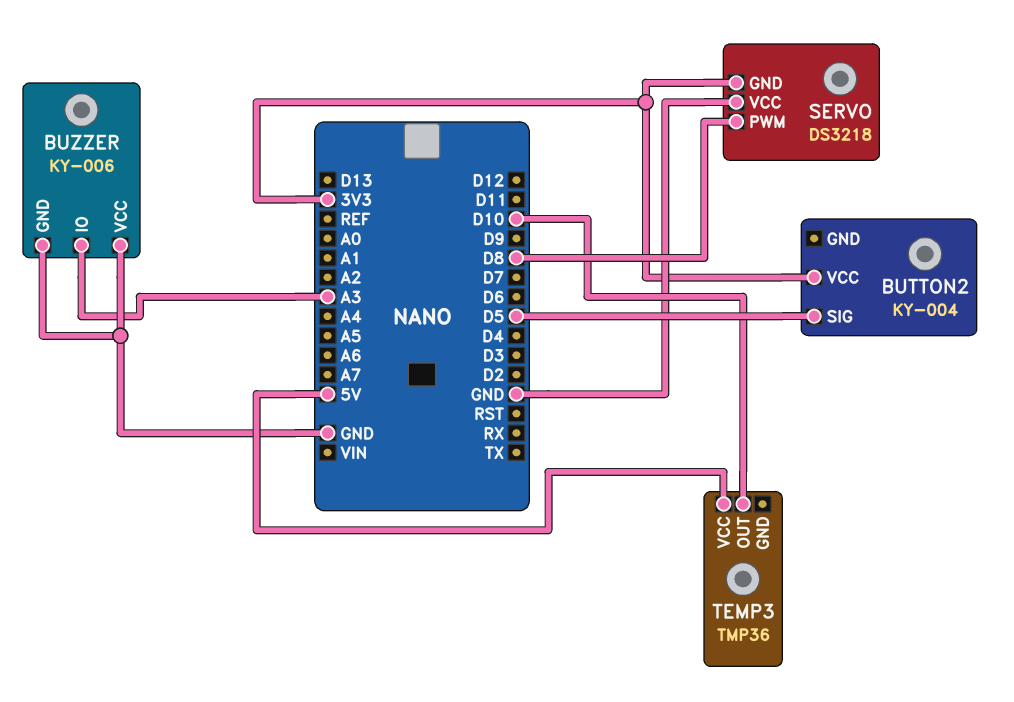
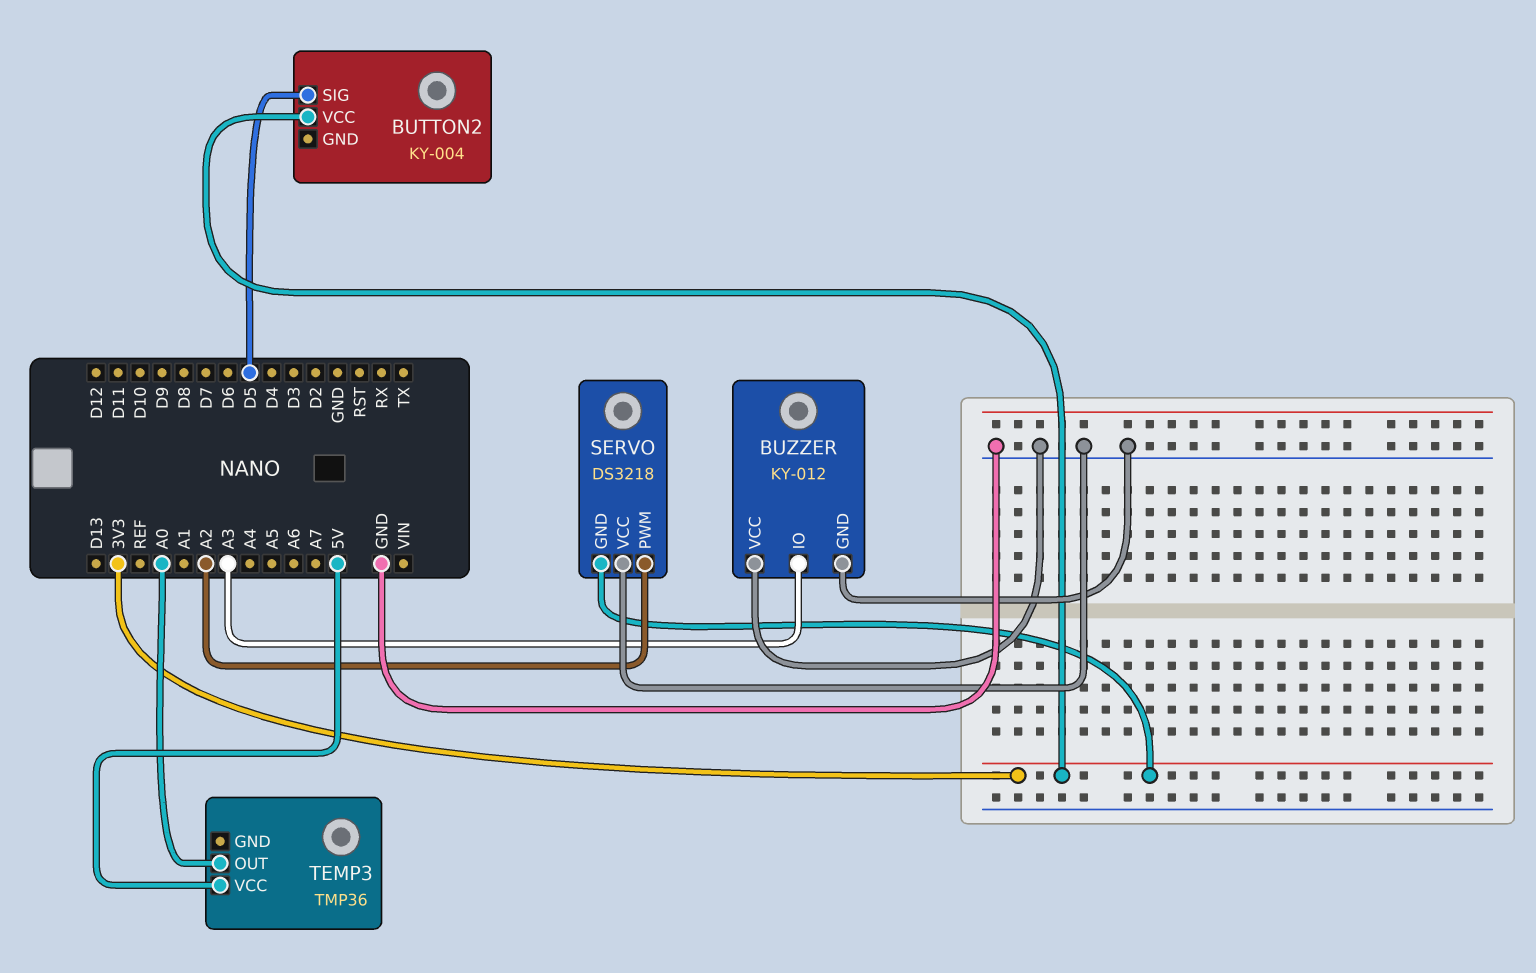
BUZZER: KY-006 -> KY-012
SERVO pin PWM: D8 -> A2
TEMP3 pin OUT: D10 -> A0

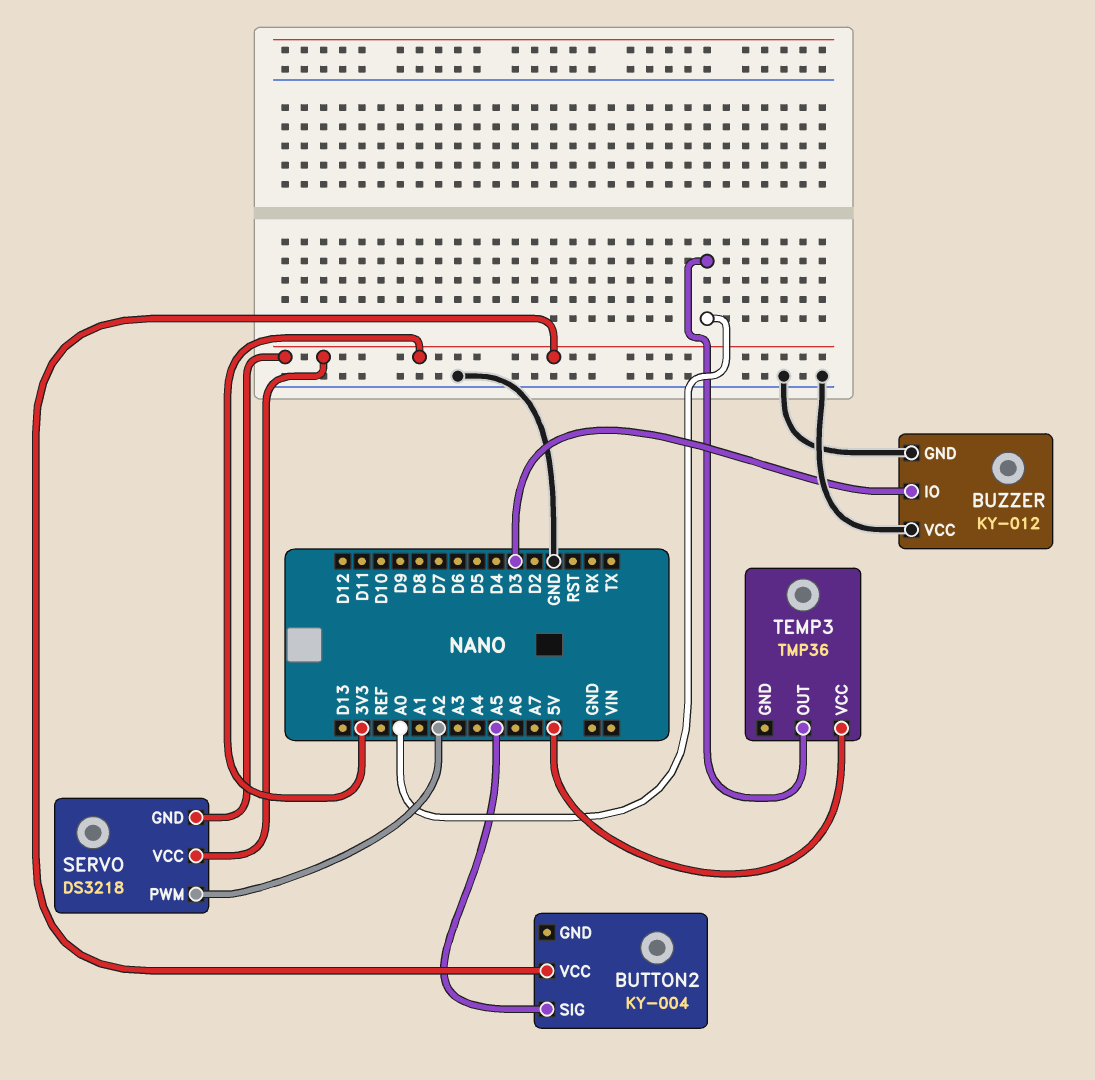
BUTTON2 pin SIG: D5 -> A5
BUZZER pin IO: A3 -> D3
SERVO pin VCC: GND -> 3V3

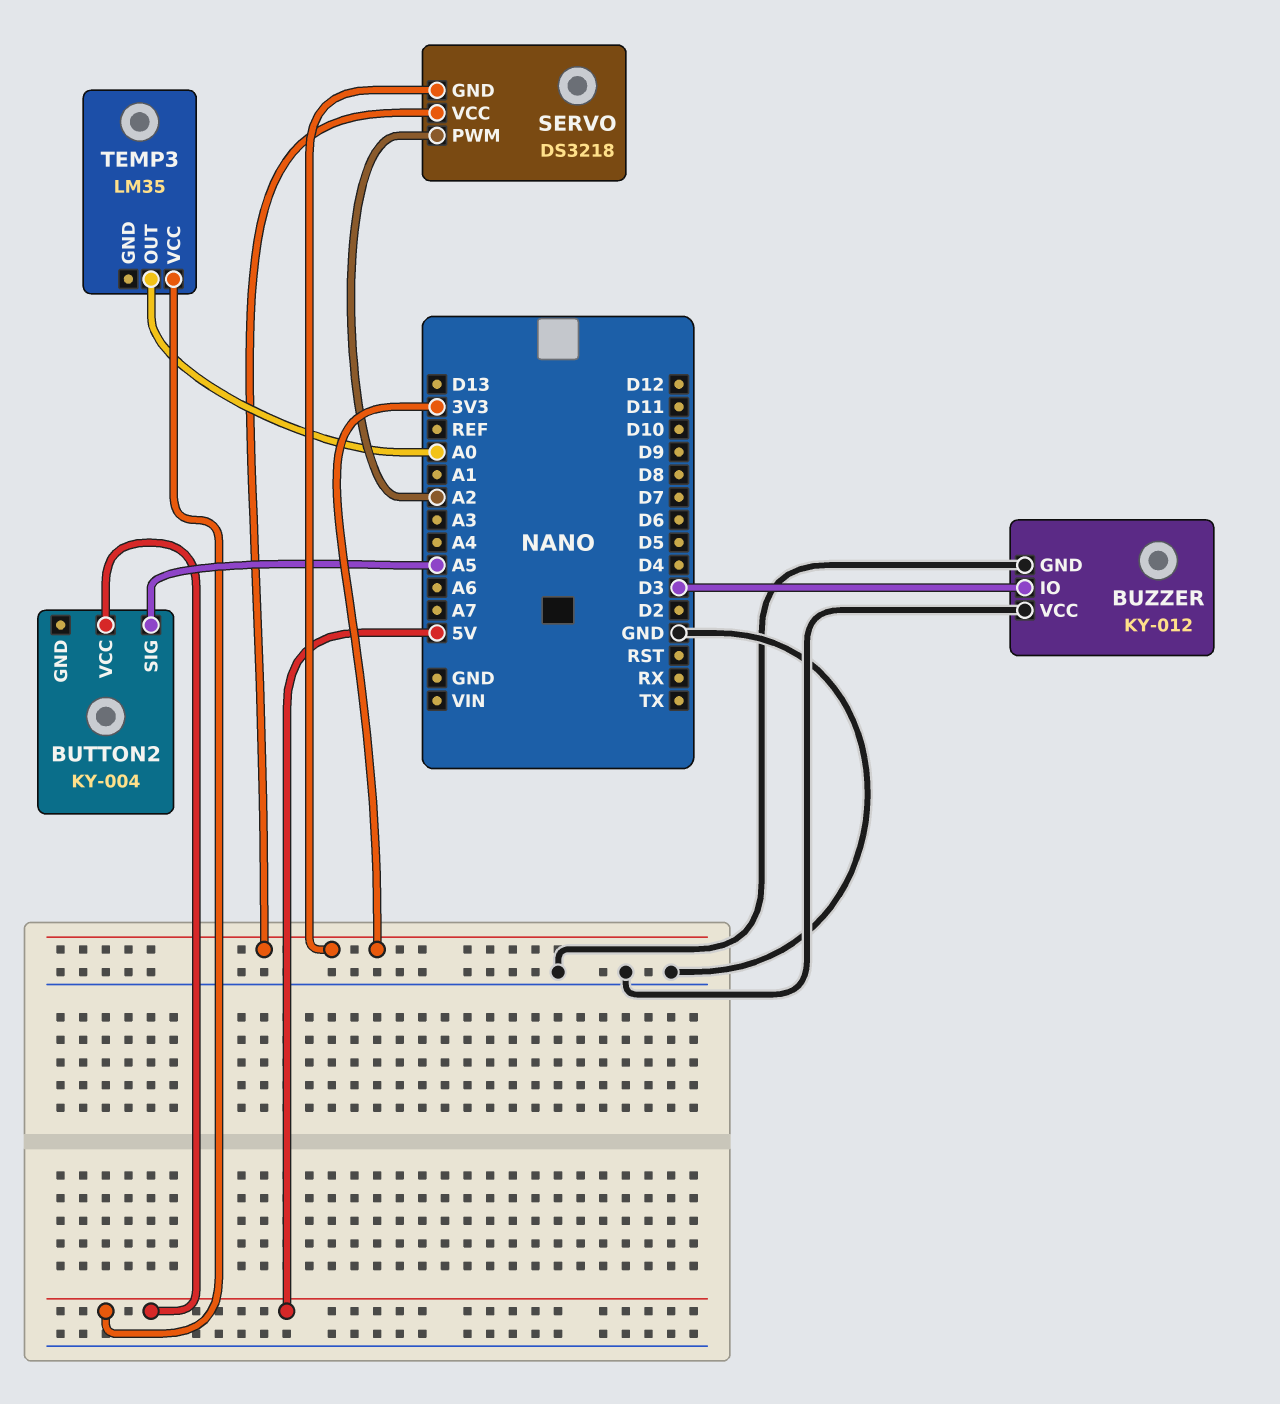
BUTTON2 pin VCC: 3V3 -> 5V
TEMP3: TMP36 -> LM35

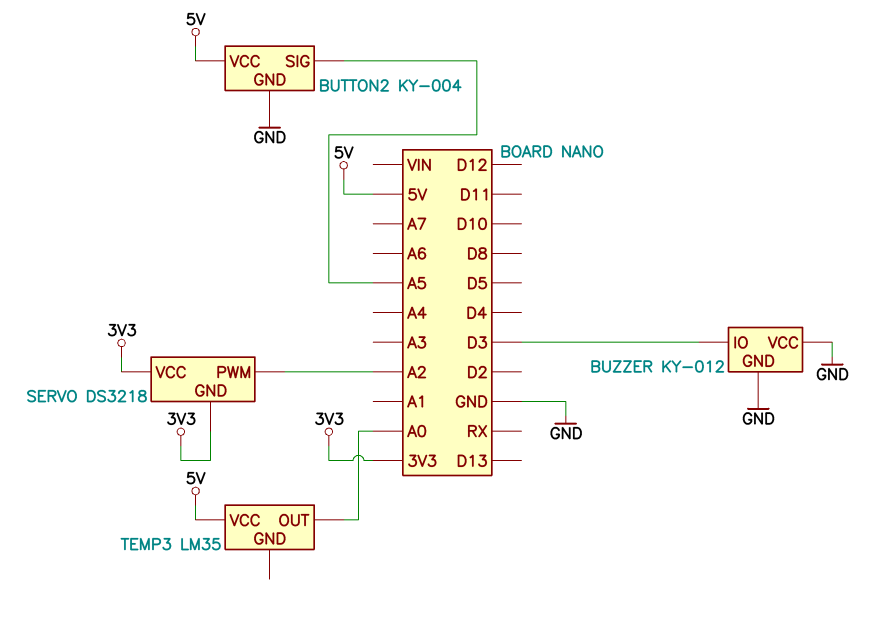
BUTTON2 pin GND: none -> GND

